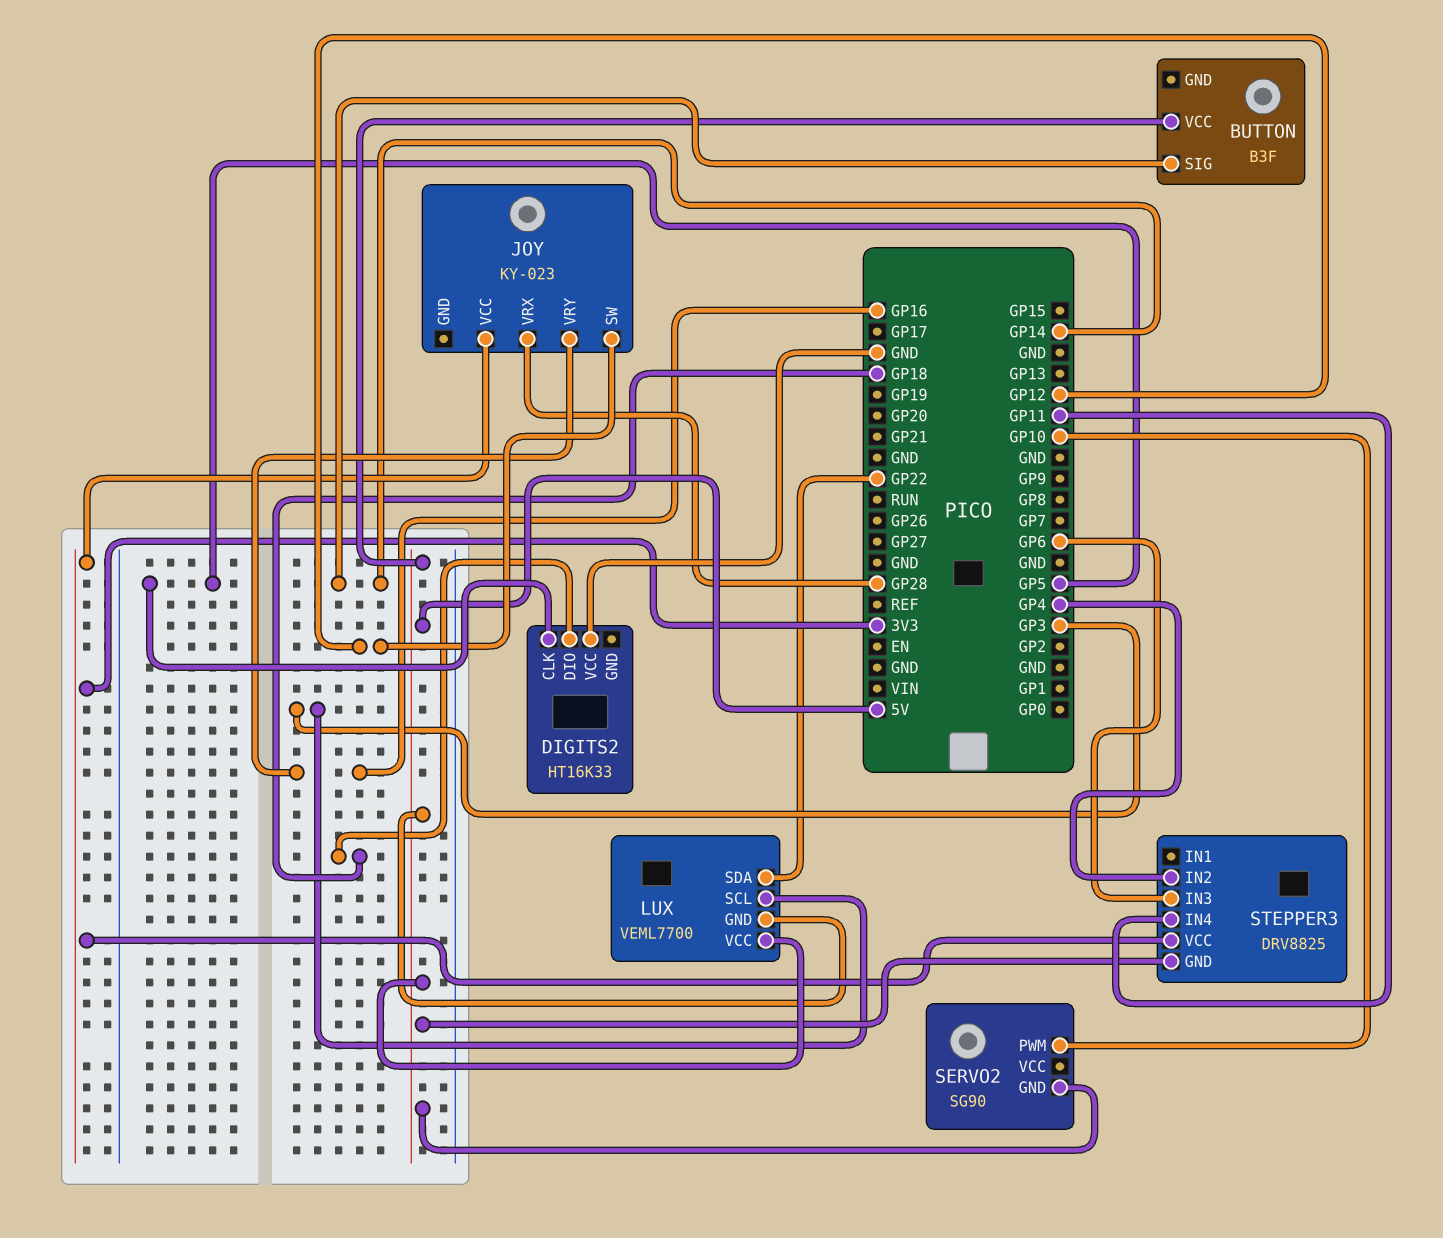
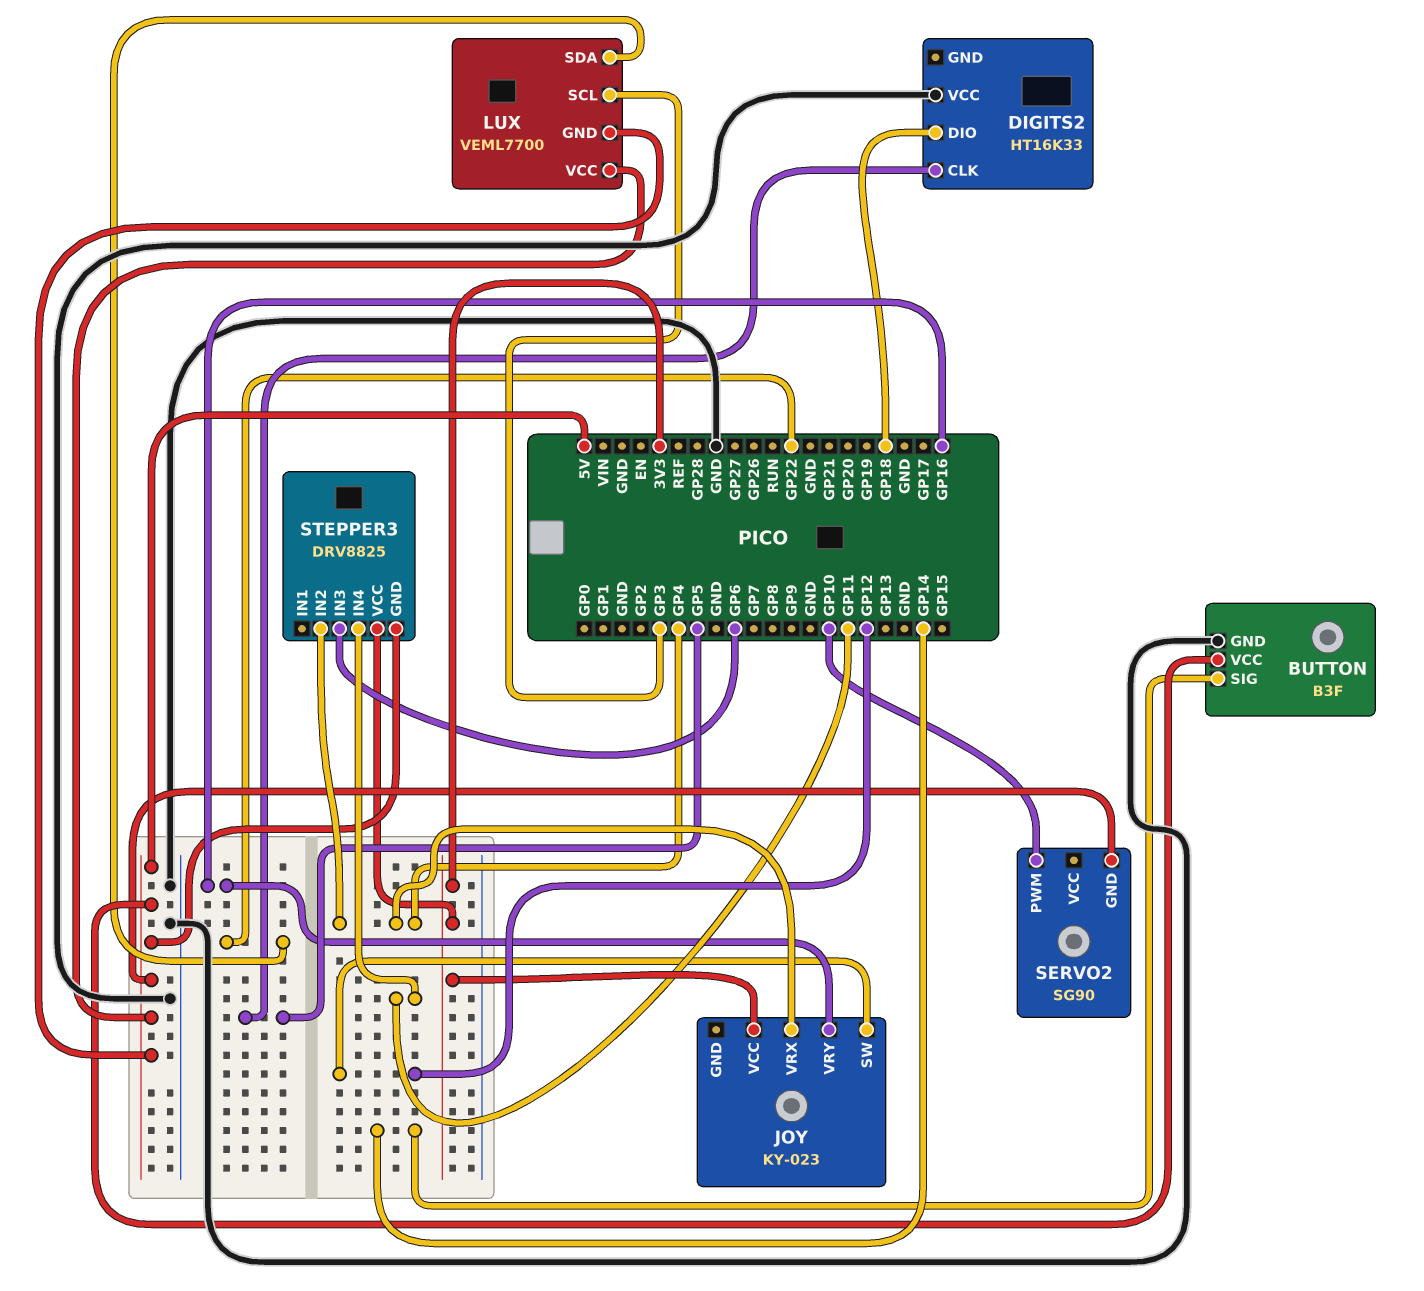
BUTTON pin GND: none -> GND
JOY pin VRX: GP28 -> GP4

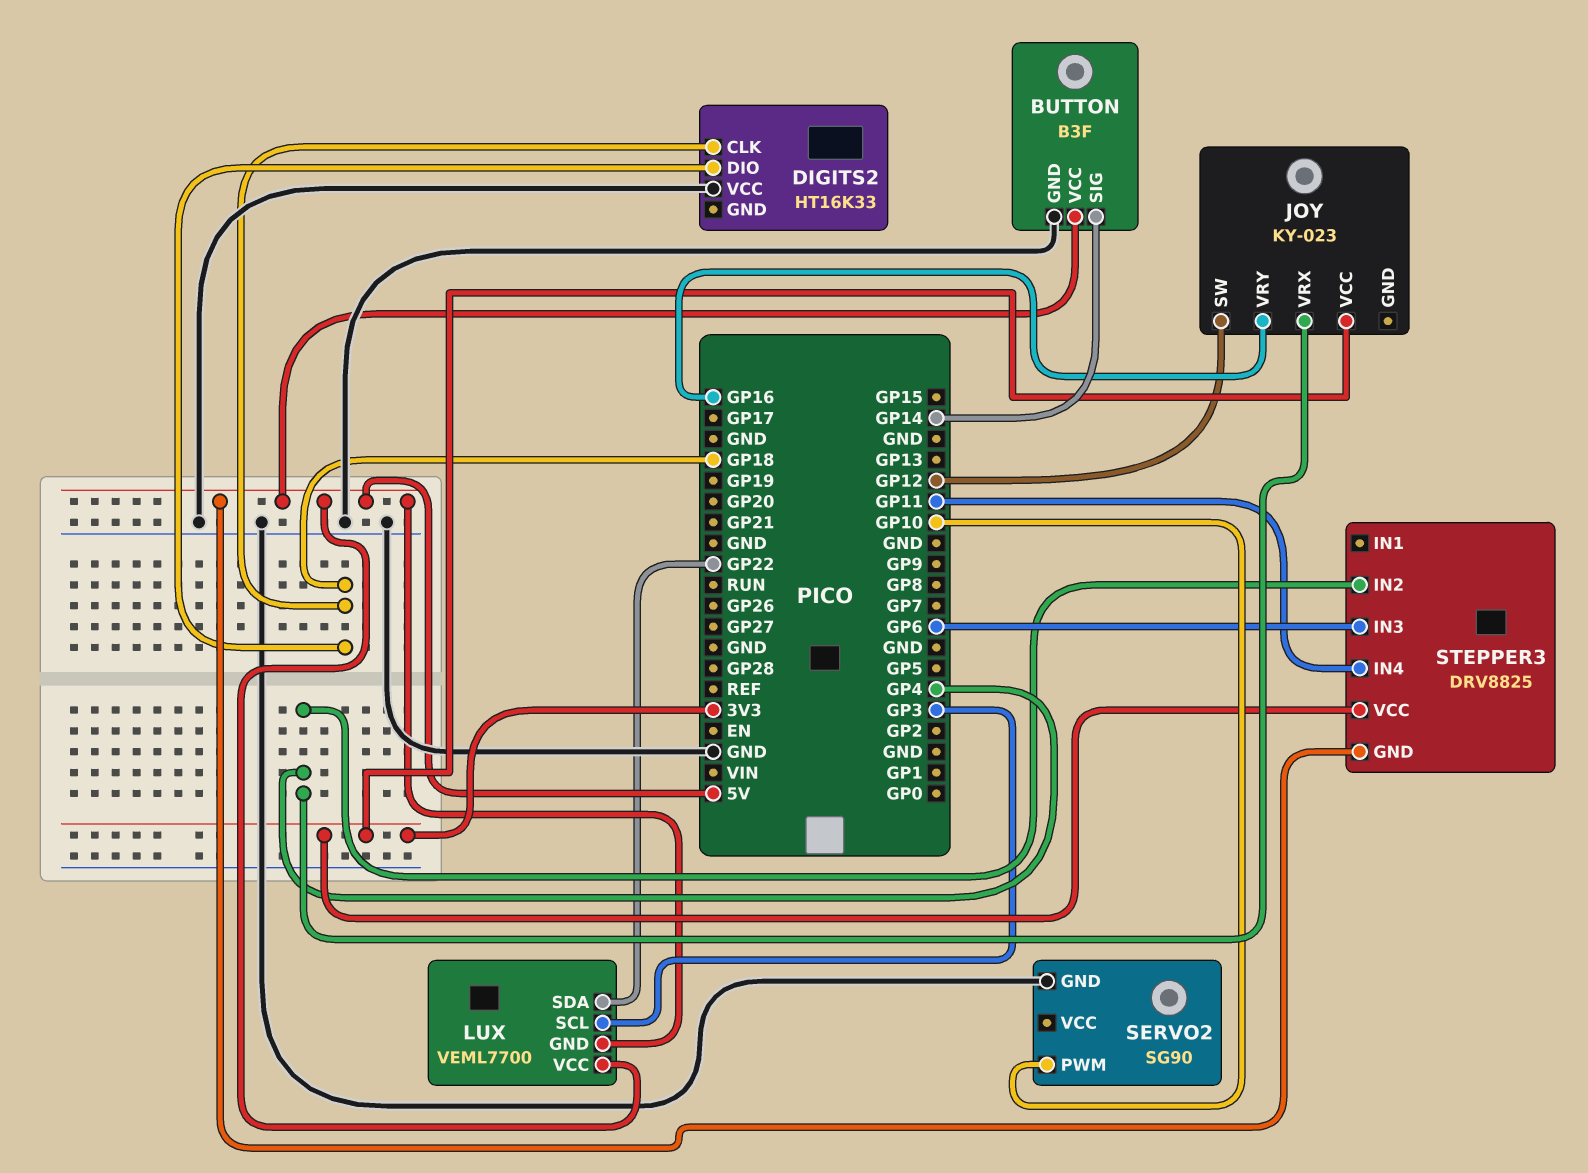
DIGITS2 pin CLK: GP5 -> GP18
SERVO2 pin GND: 5V -> GND

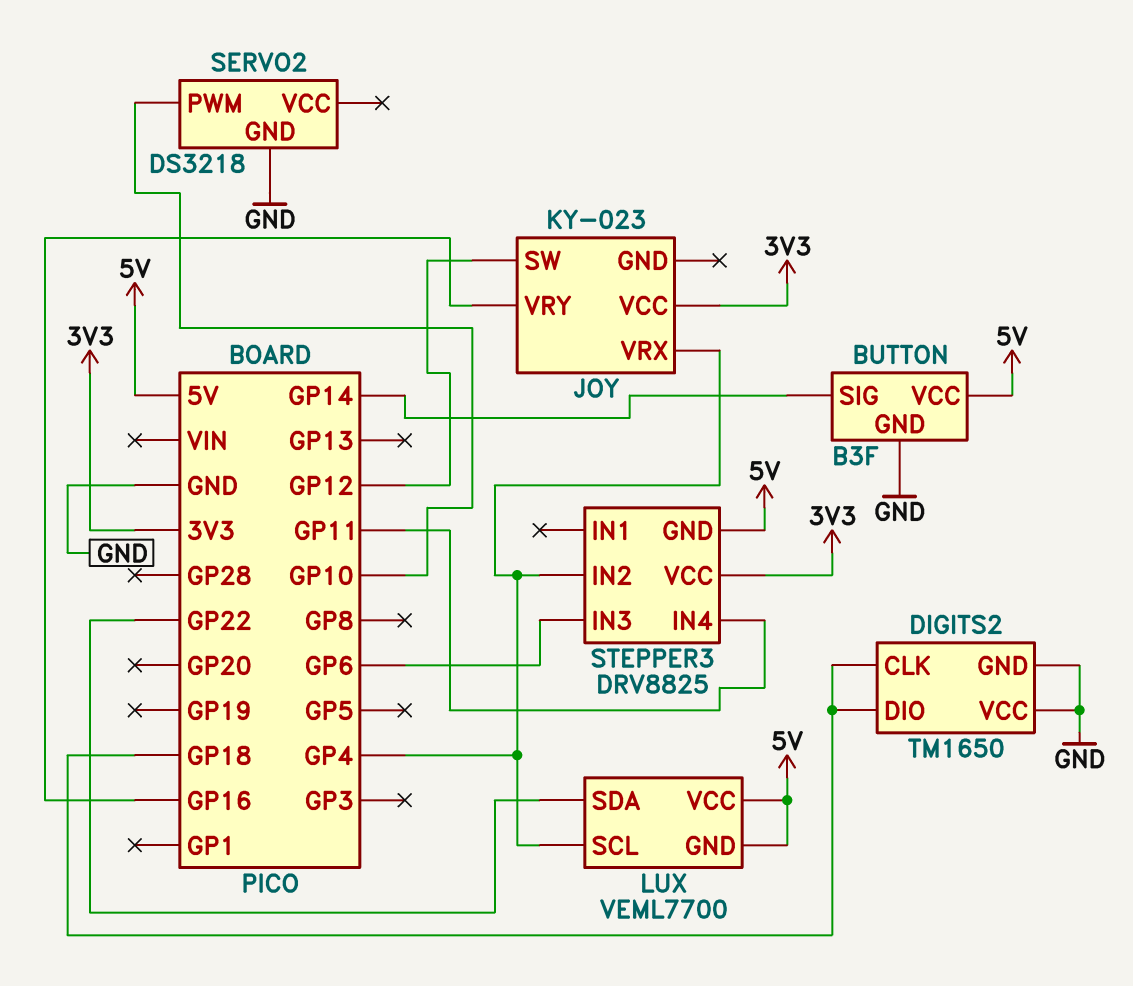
DIGITS2: HT16K33 -> TM1650
DIGITS2 pin GND: none -> GND
LUX pin SCL: GP3 -> GP4
SERVO2: SG90 -> DS3218

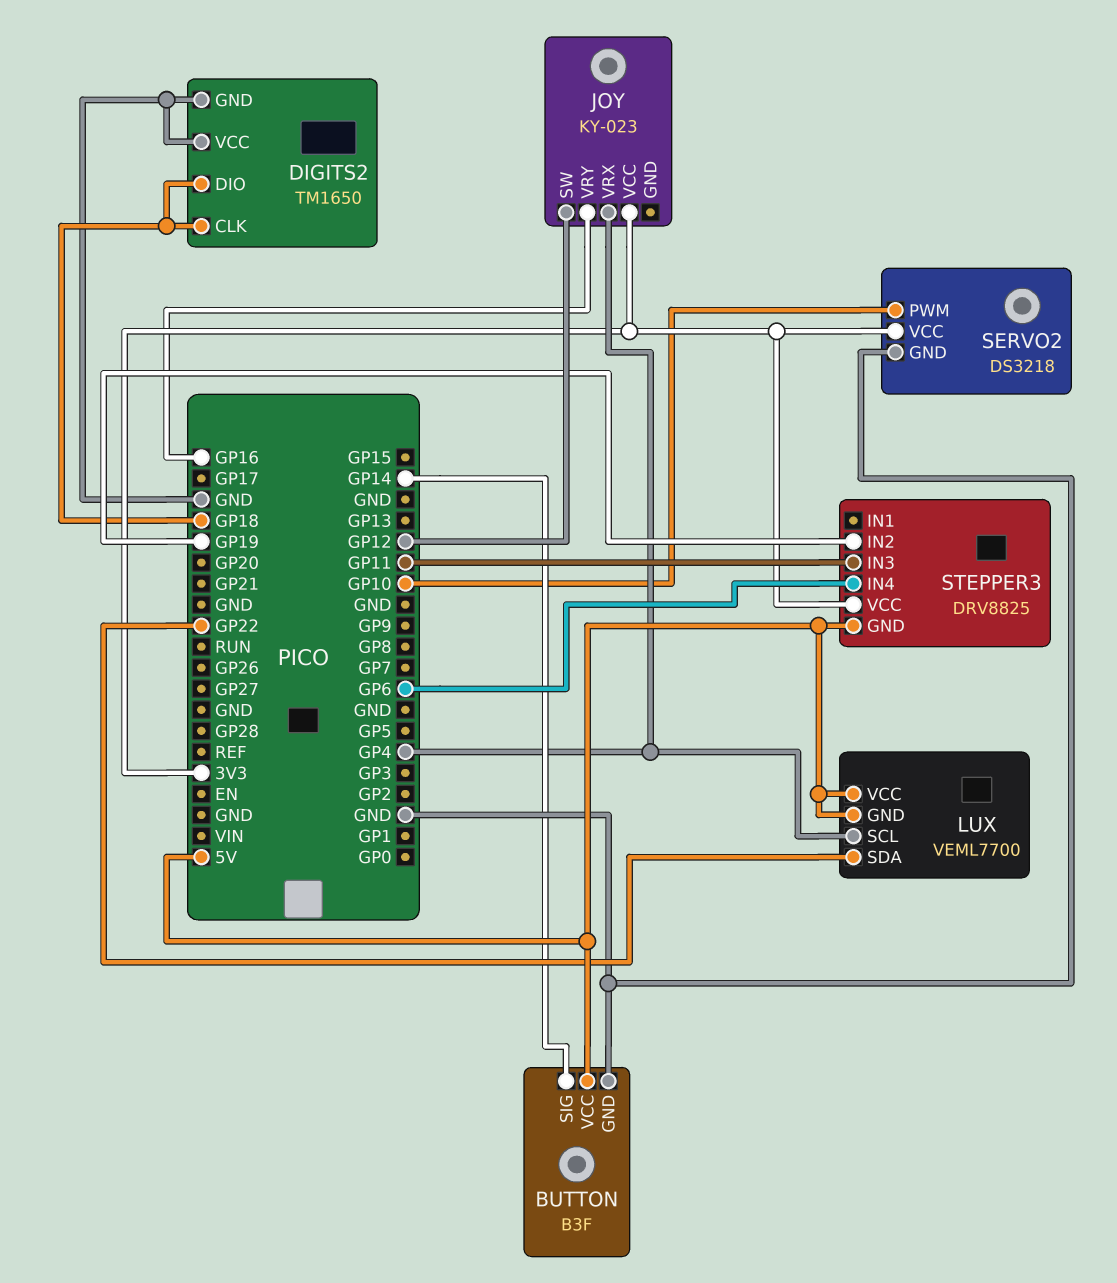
SERVO2 pin VCC: none -> 3V3
STEPPER3 pin IN2: GP4 -> GP19
STEPPER3 pin IN3: GP6 -> GP11
STEPPER3 pin IN4: GP11 -> GP6

